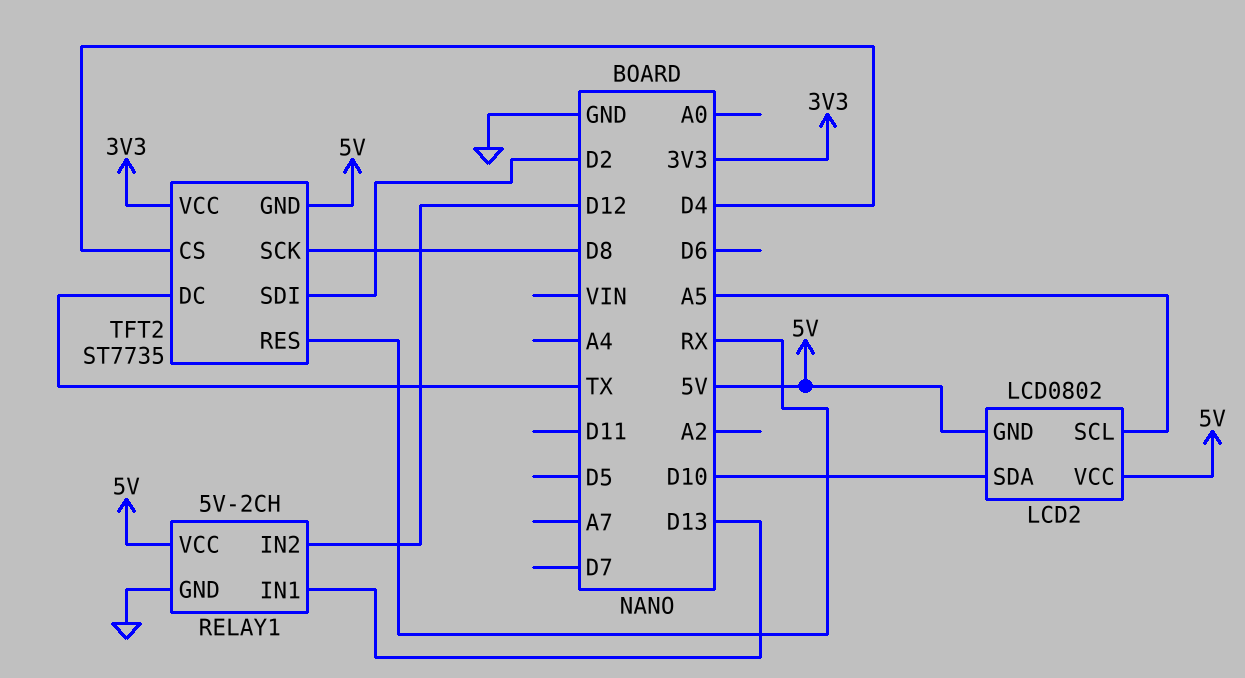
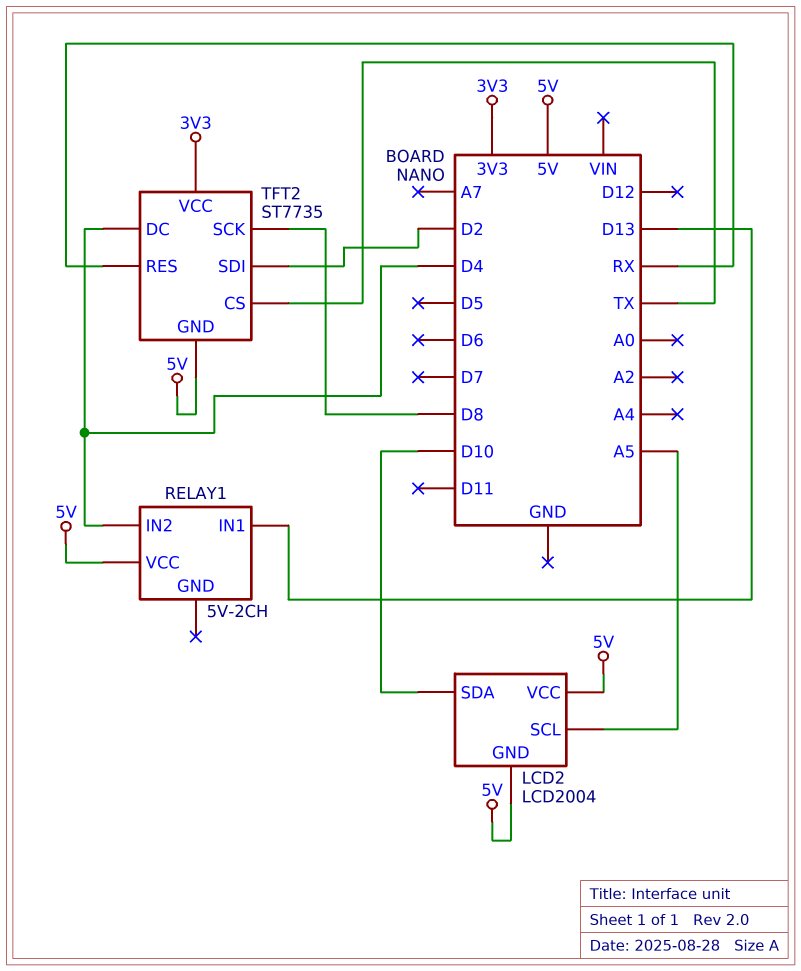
LCD2: LCD0802 -> LCD2004
RELAY1 pin GND: GND -> none
RELAY1 pin IN2: D12 -> D4
TFT2 pin CS: D4 -> TX
TFT2 pin DC: TX -> D4

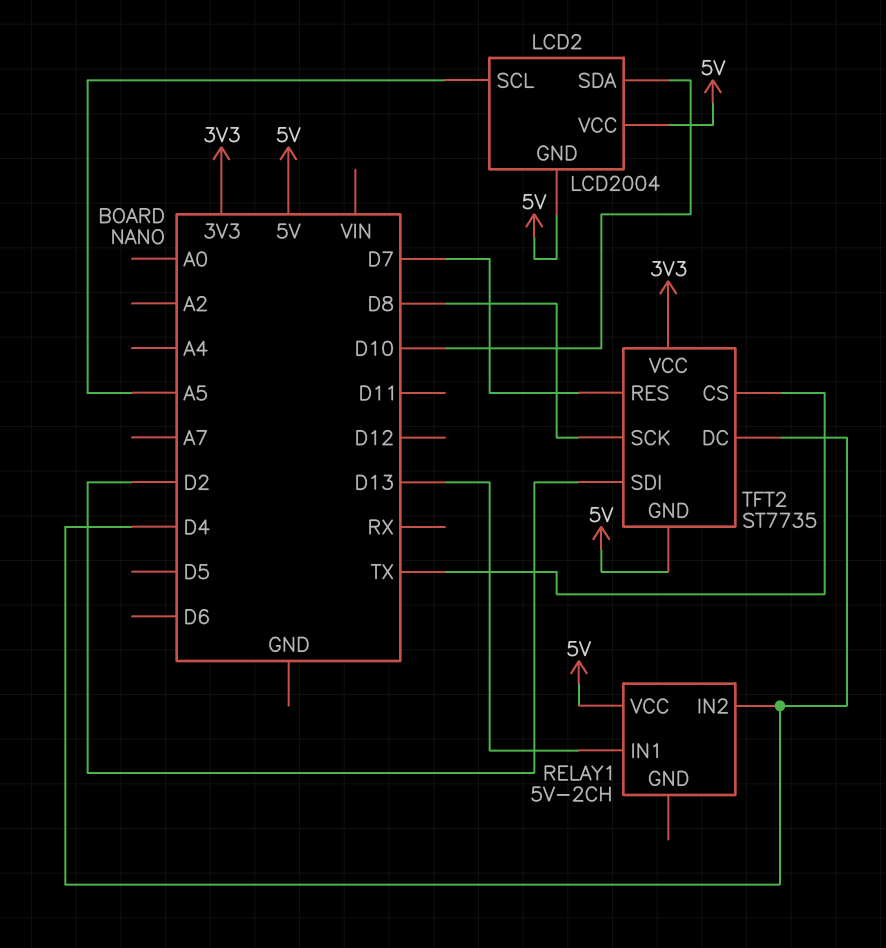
TFT2 pin RES: RX -> D7

